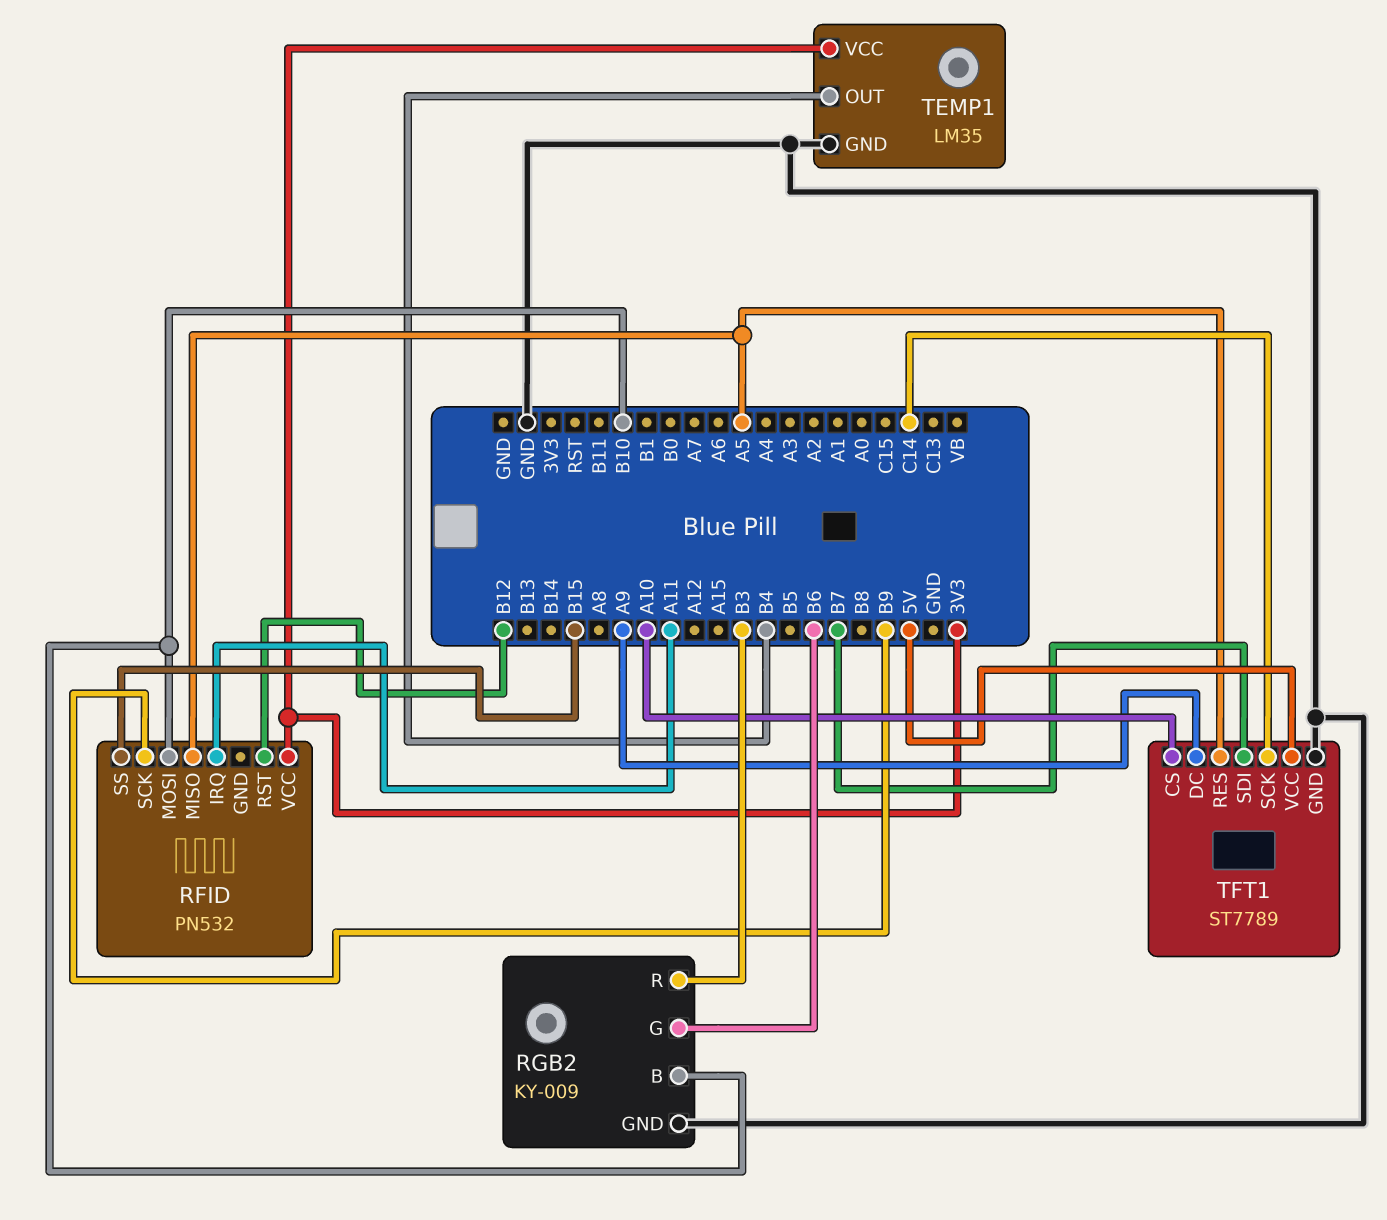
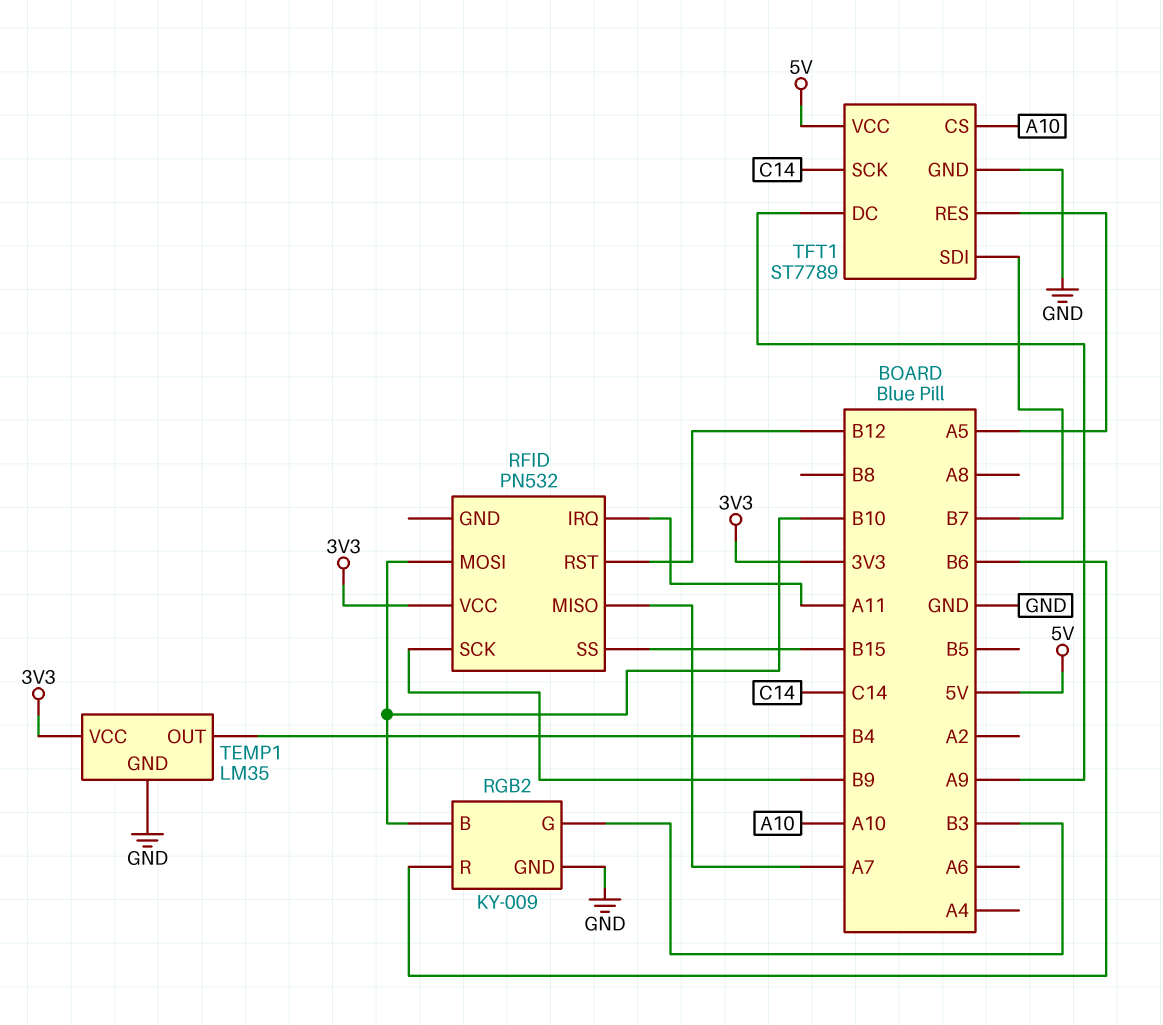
RFID pin MISO: A5 -> A7
RGB2 pin G: B6 -> B3
RGB2 pin R: B3 -> B6

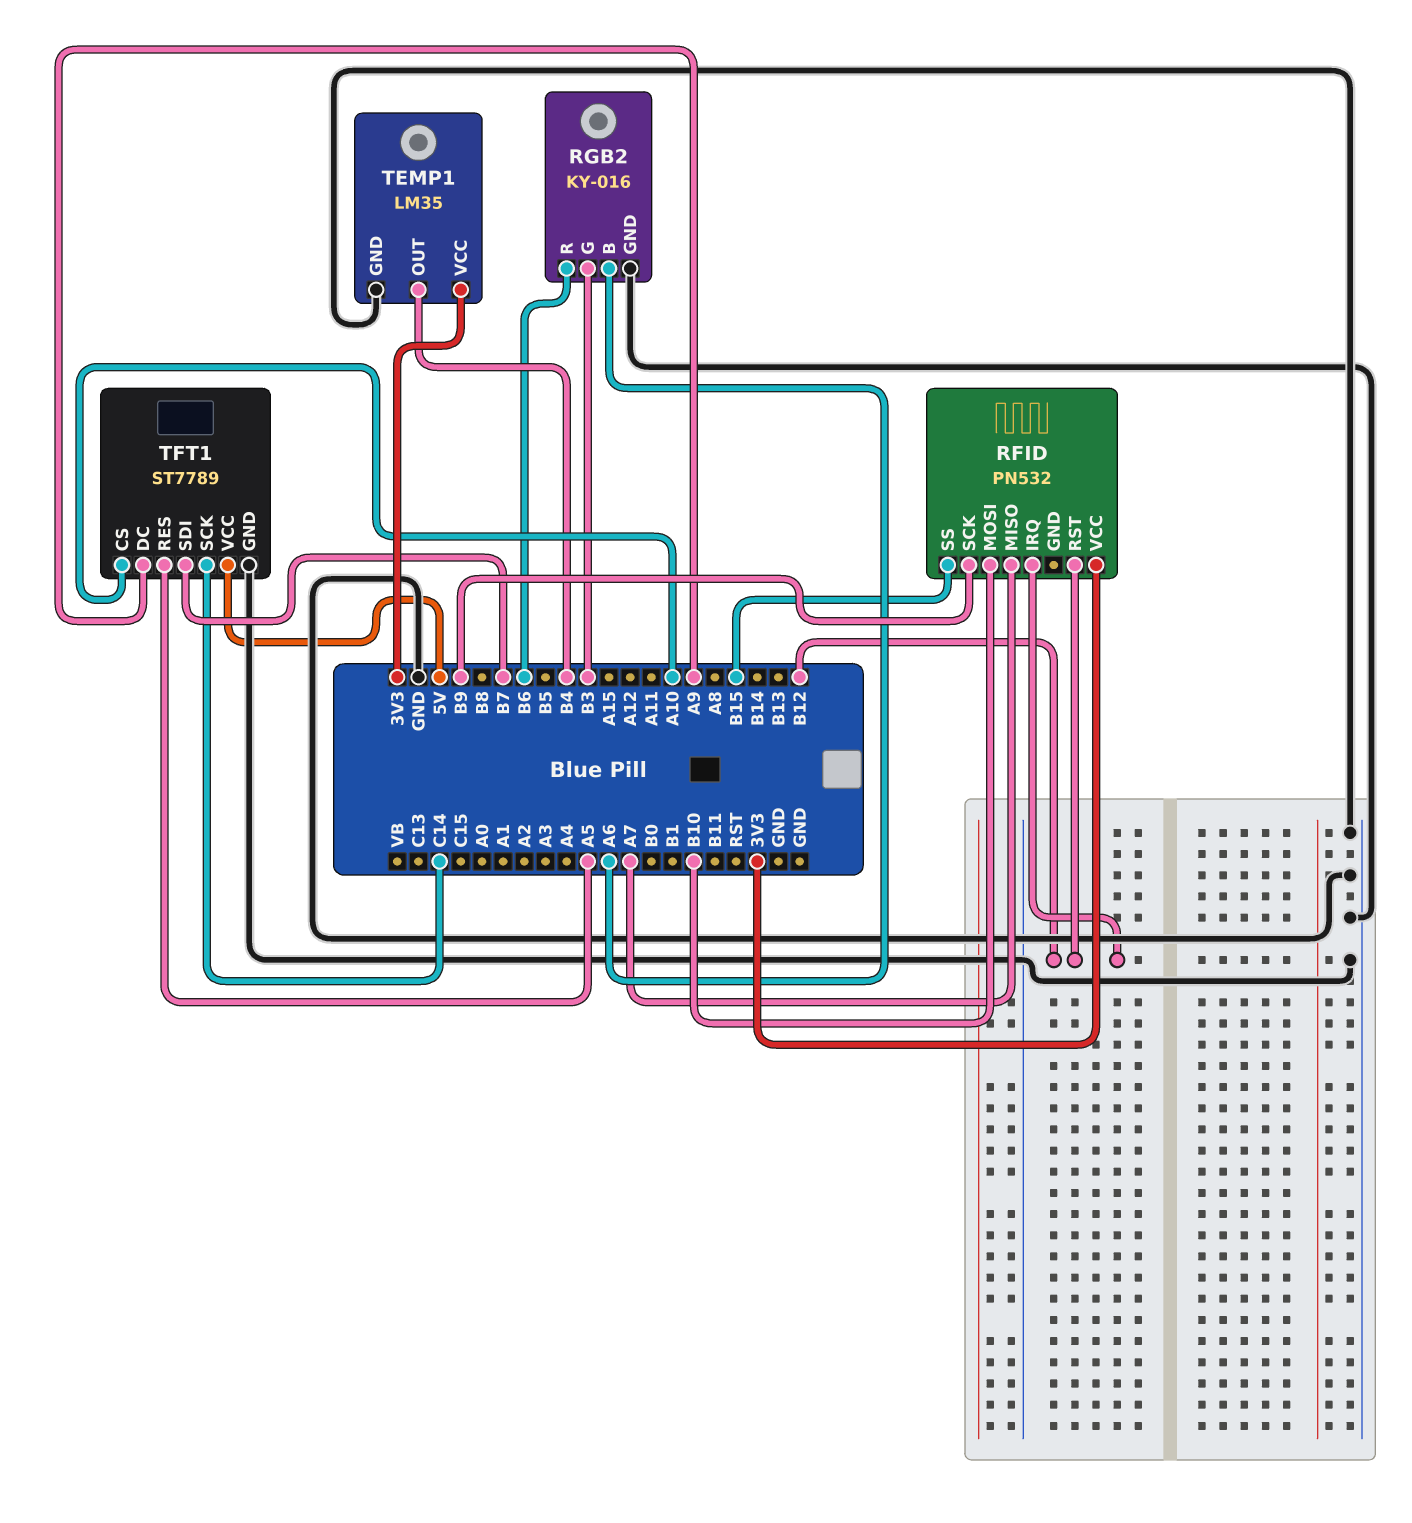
RFID pin IRQ: A11 -> B12
RGB2: KY-009 -> KY-016
RGB2 pin B: B10 -> A6

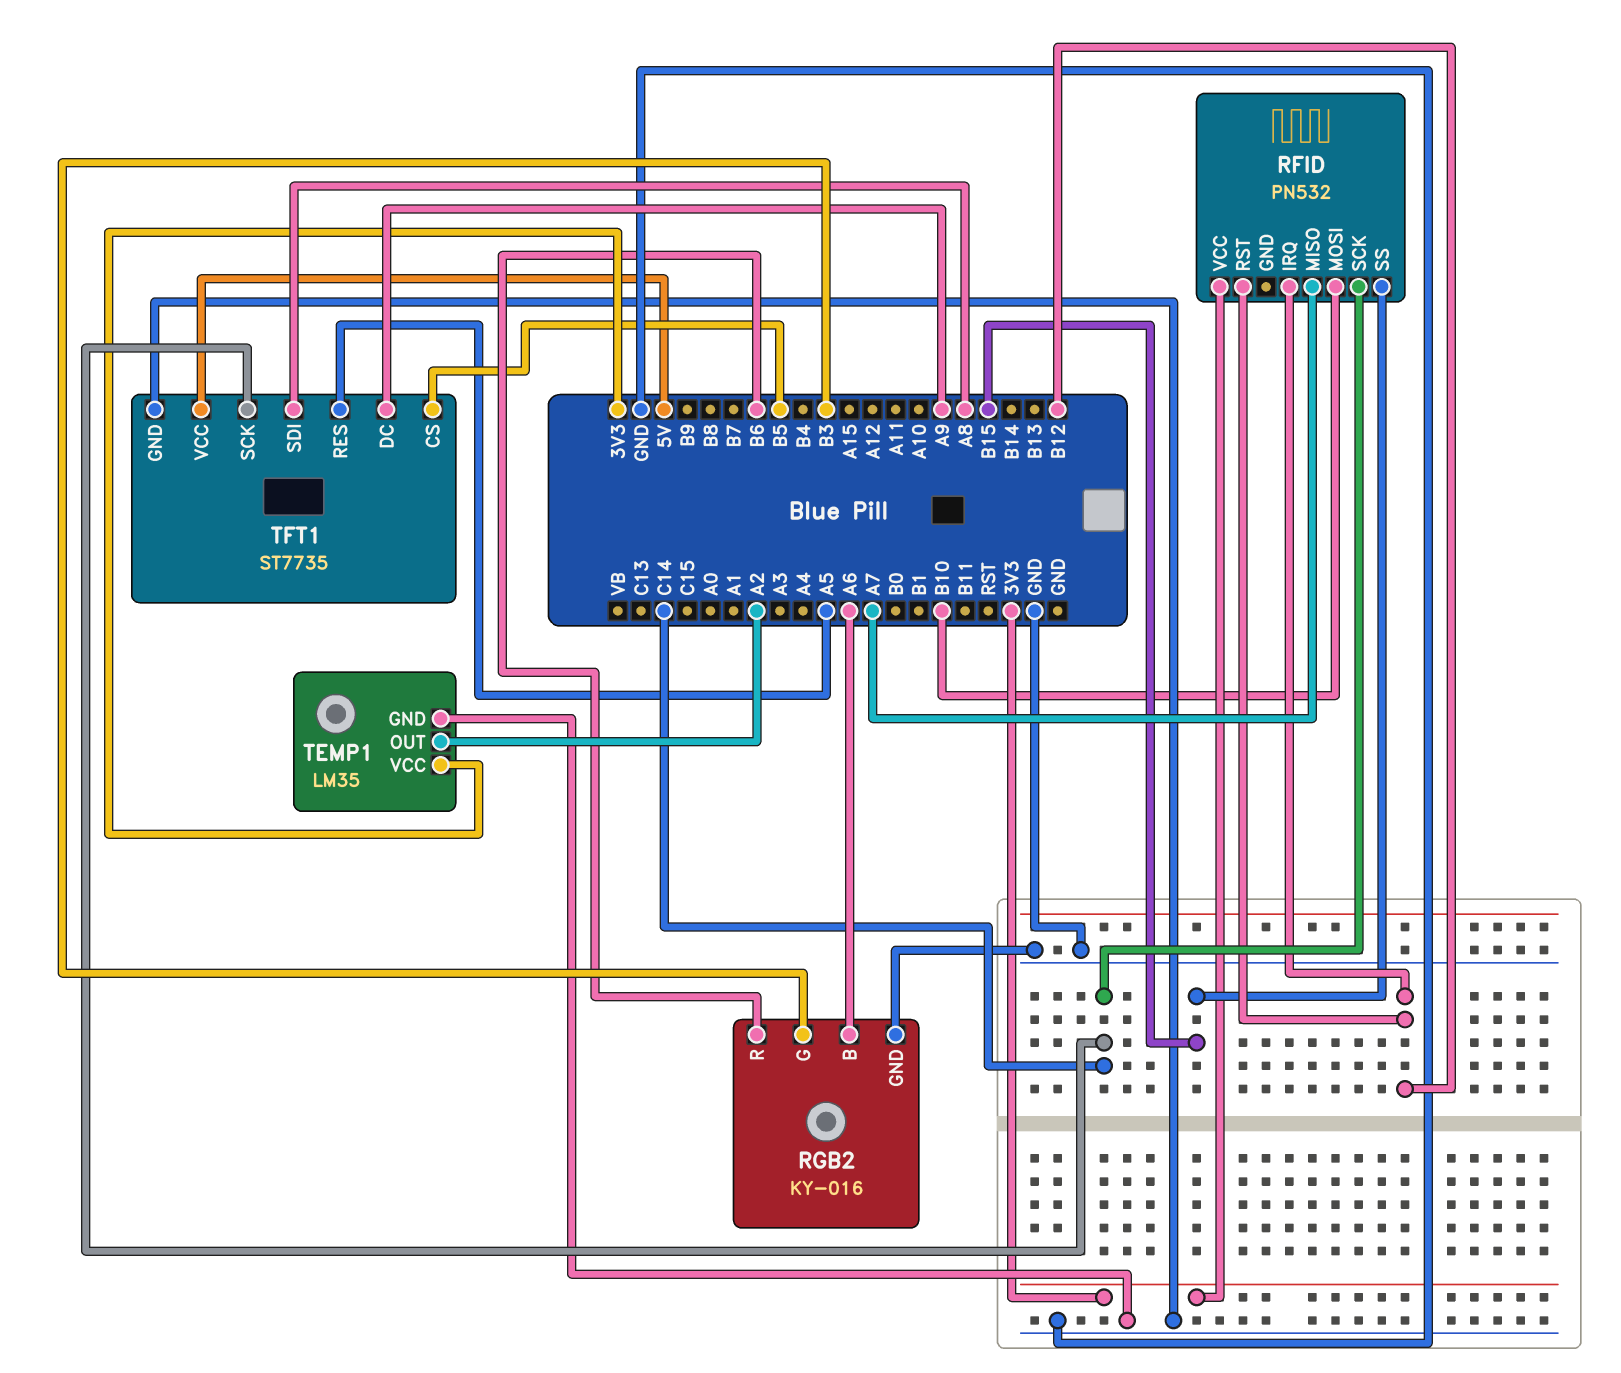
RFID pin SCK: B9 -> C14
TEMP1 pin OUT: B4 -> A2
TFT1: ST7789 -> ST7735
TFT1 pin CS: A10 -> B5
TFT1 pin SDI: B7 -> A8

